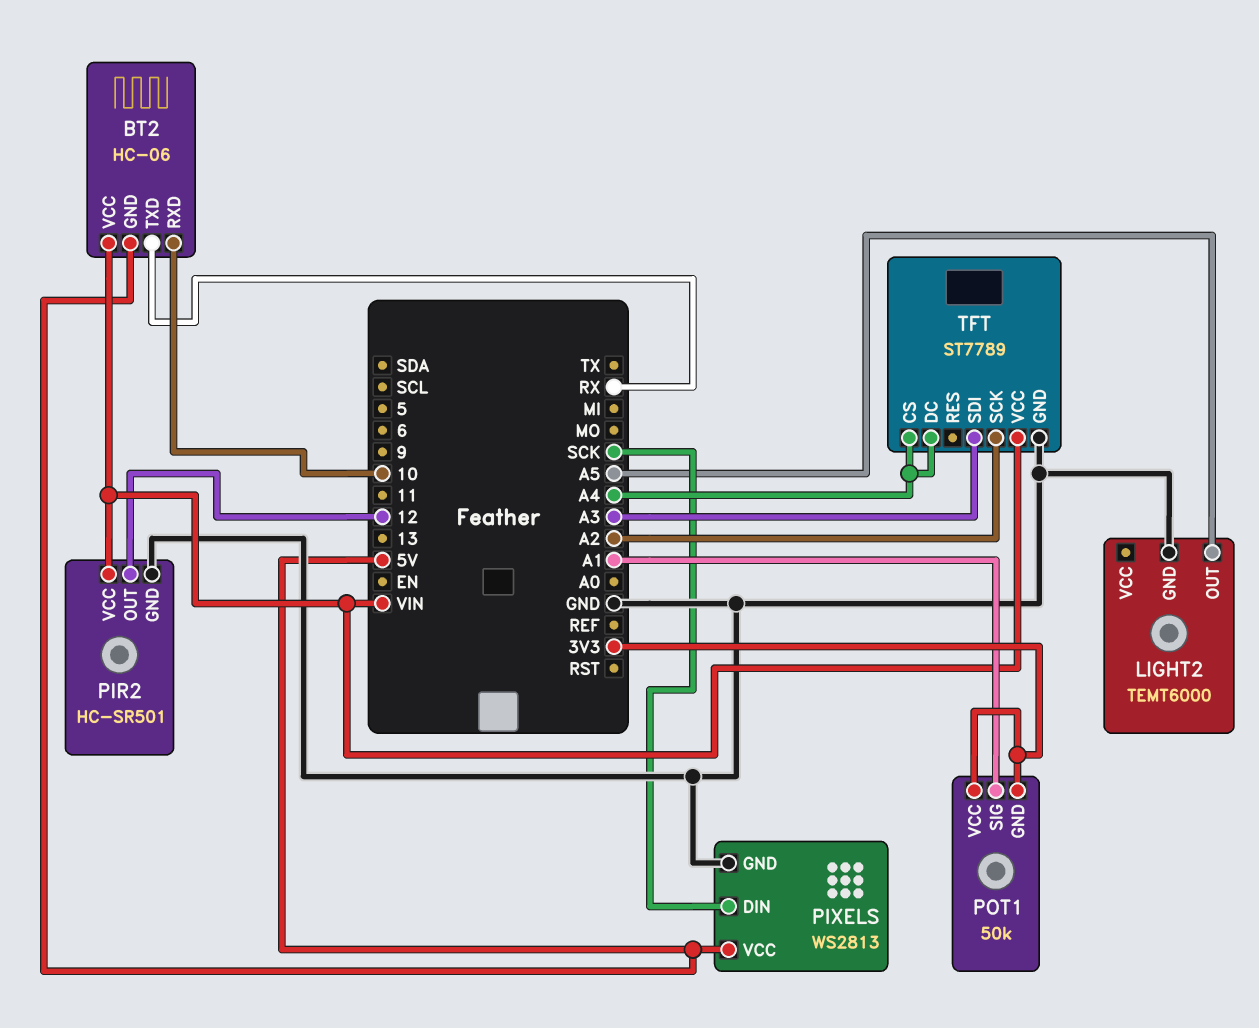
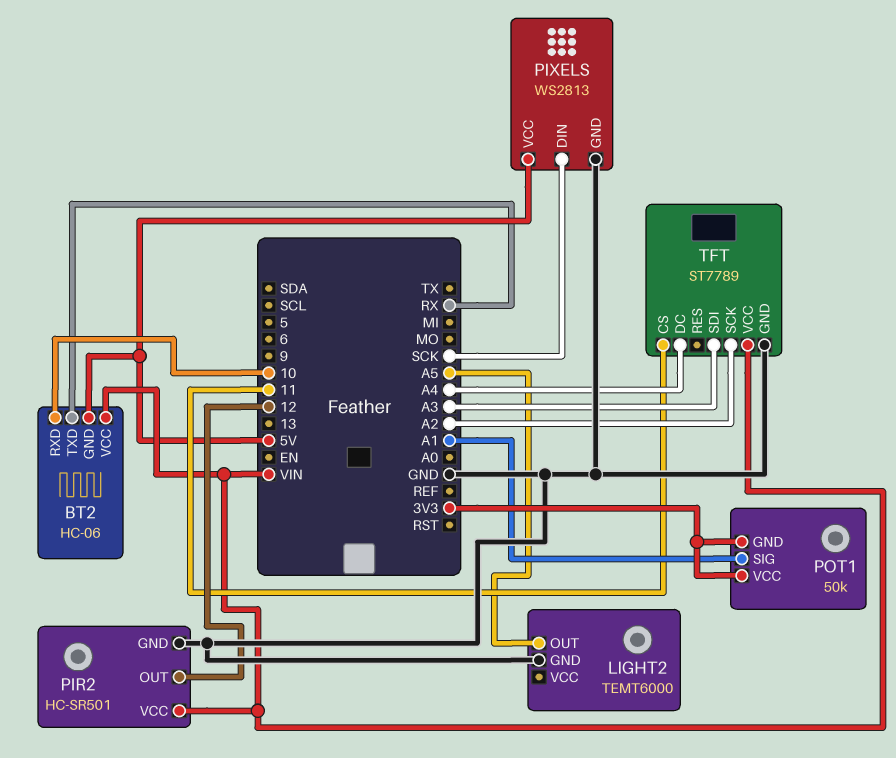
TFT pin CS: A4 -> 11

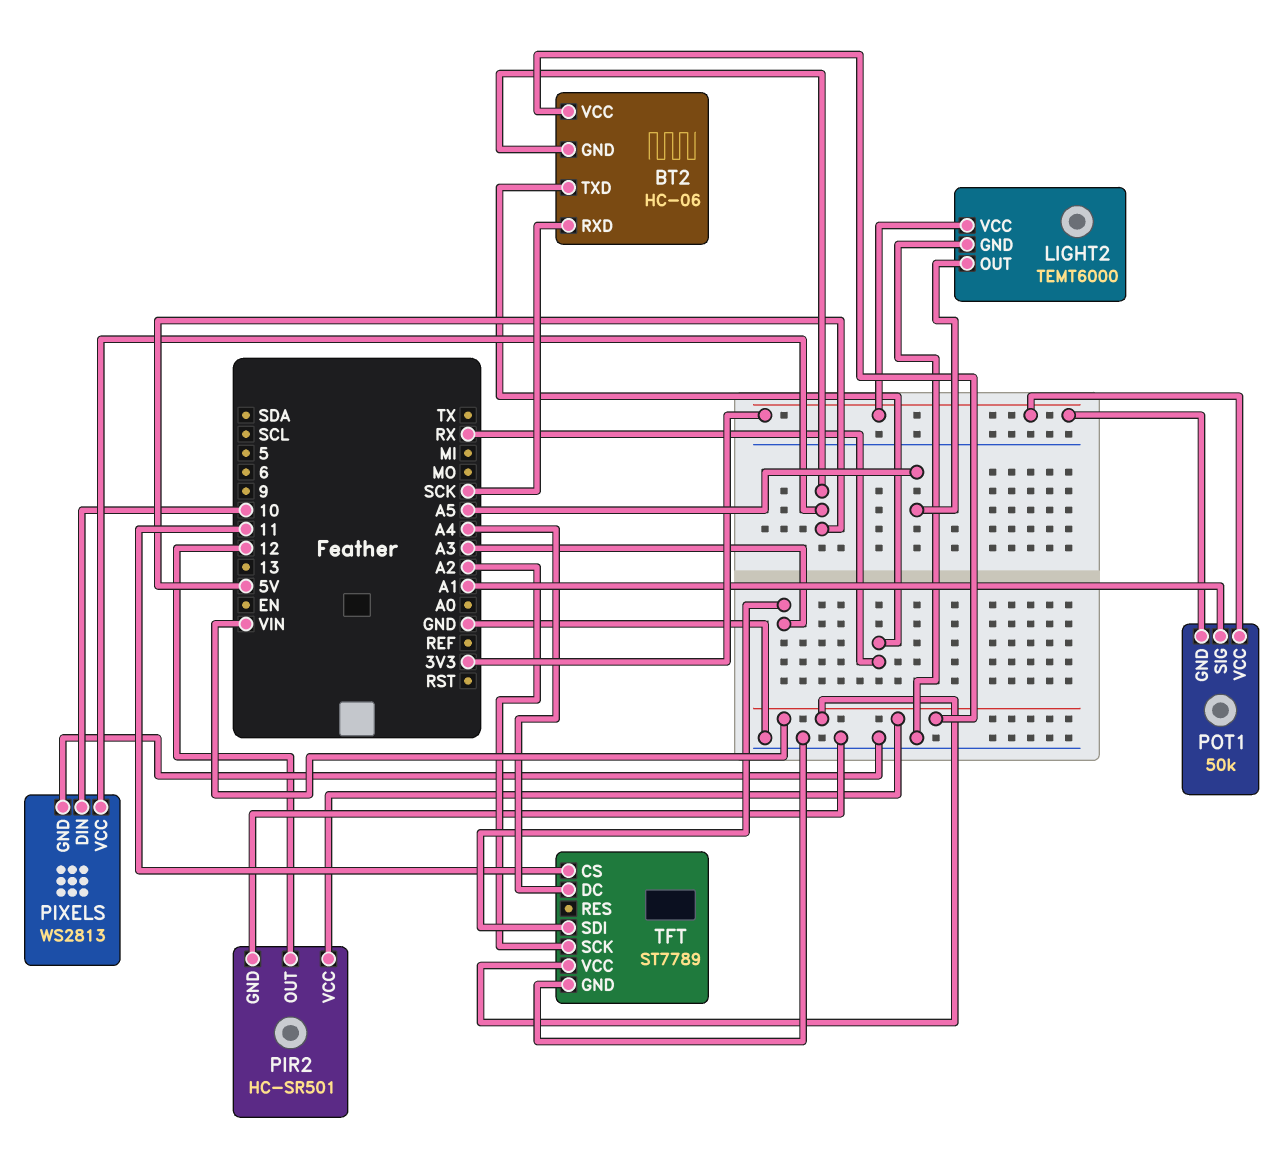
BT2 pin RXD: 10 -> SCK
LIGHT2 pin VCC: none -> 3V3
PIXELS pin DIN: SCK -> 10

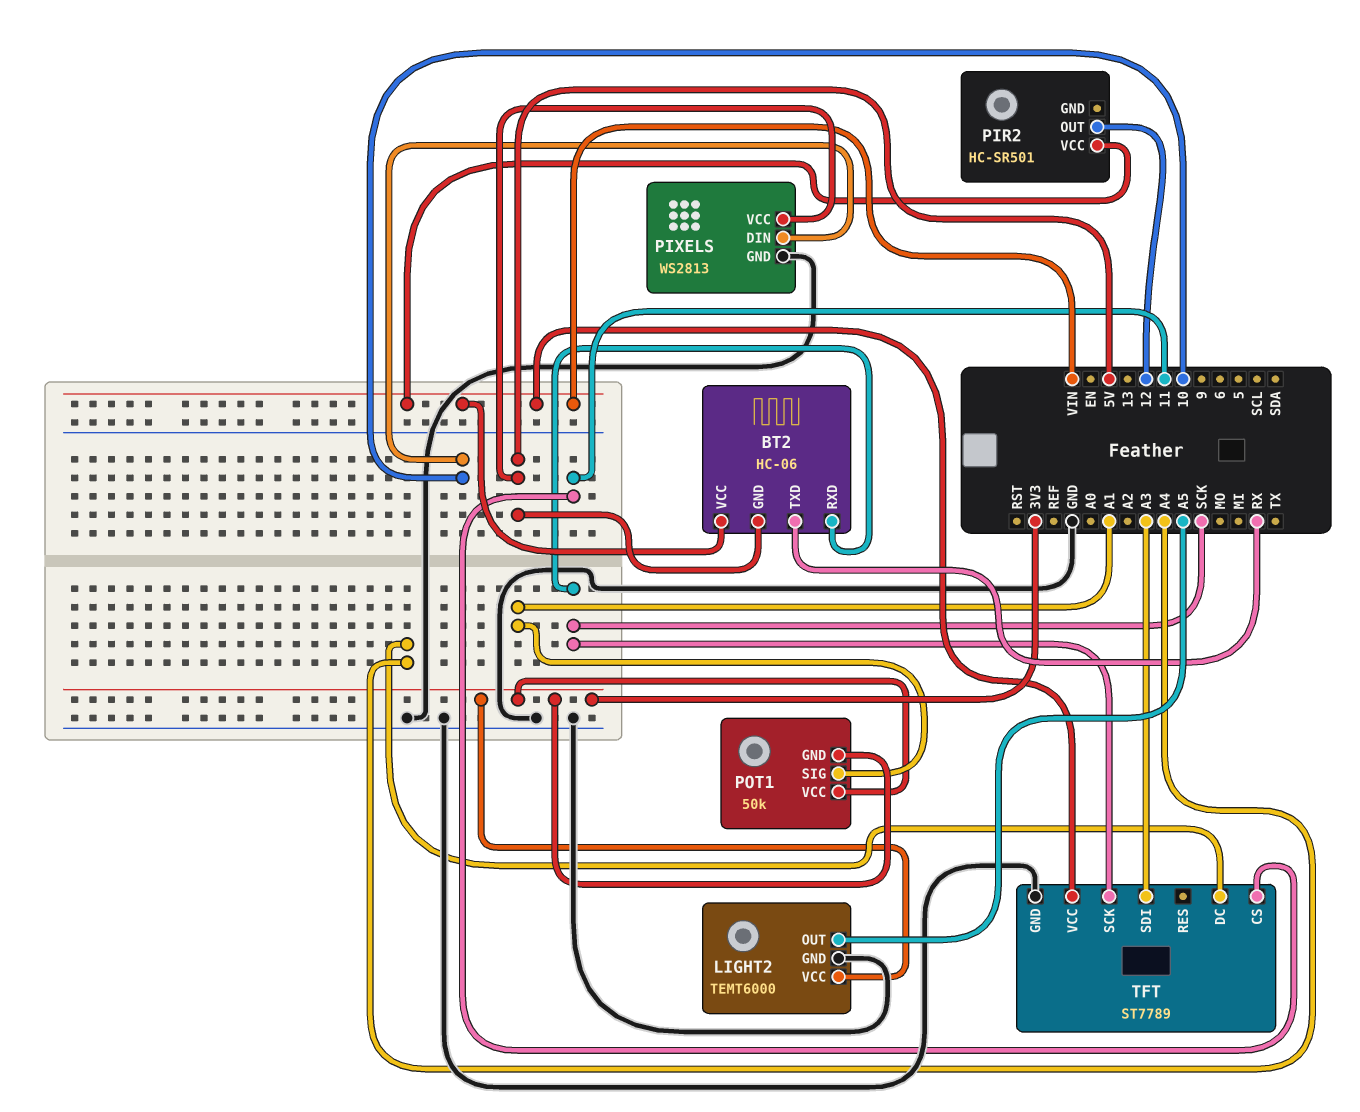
PIR2 pin GND: GND -> none
TFT pin SCK: A2 -> SCK

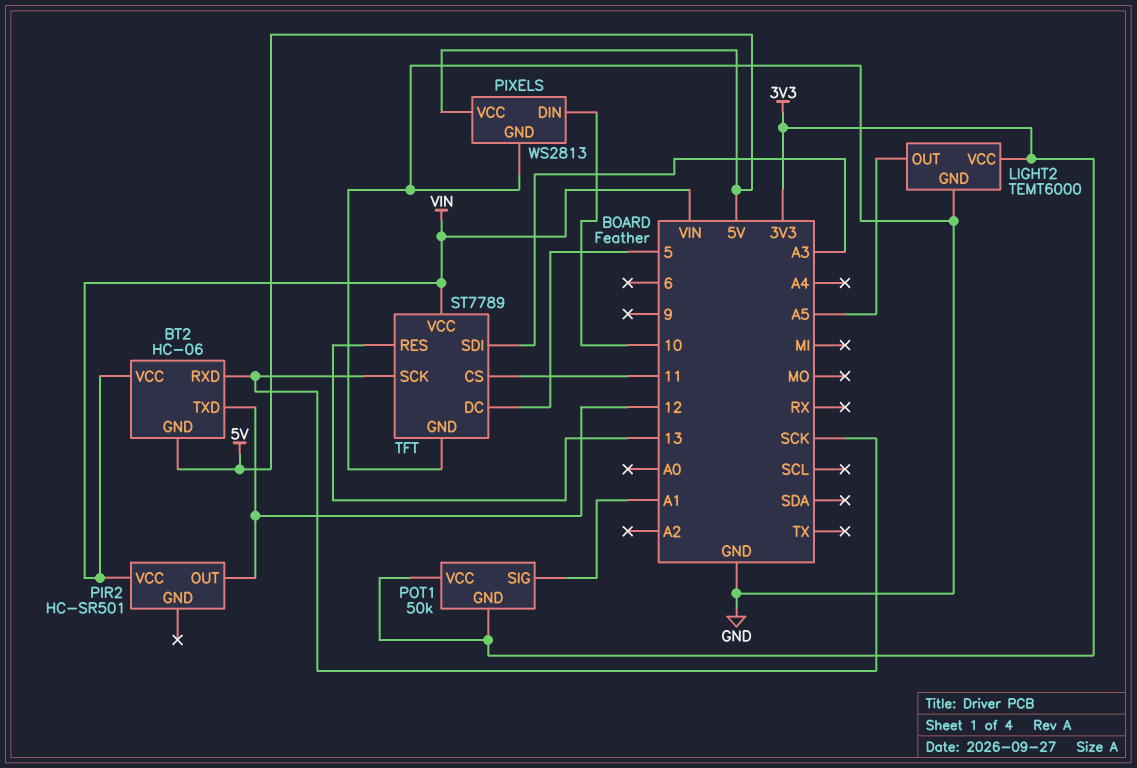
BT2 pin TXD: RX -> 12
TFT pin DC: A4 -> 5
TFT pin RES: none -> 13

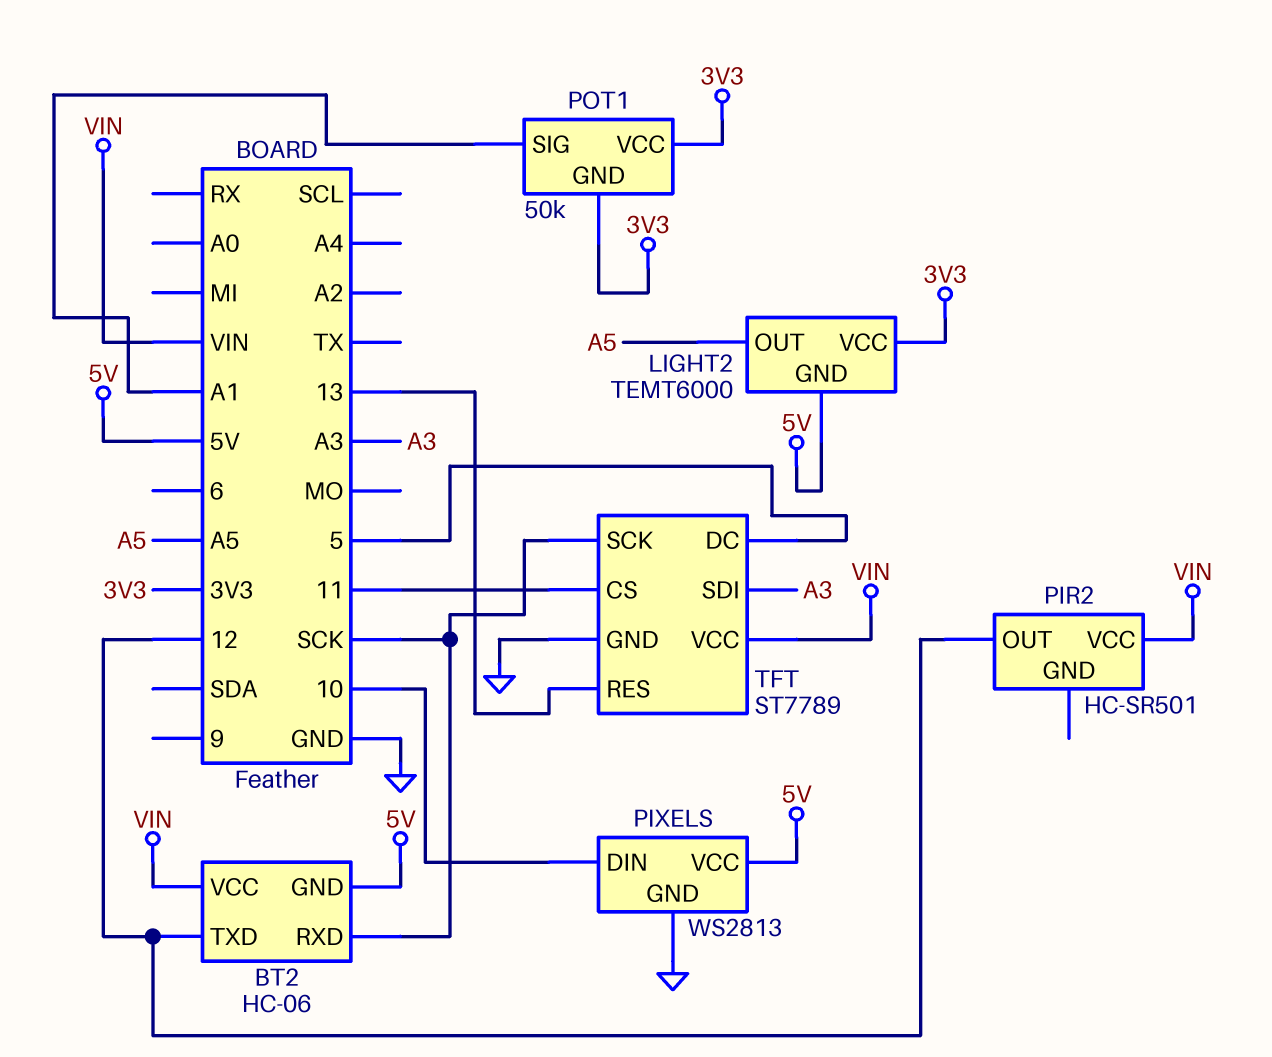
LIGHT2 pin GND: GND -> 5V

